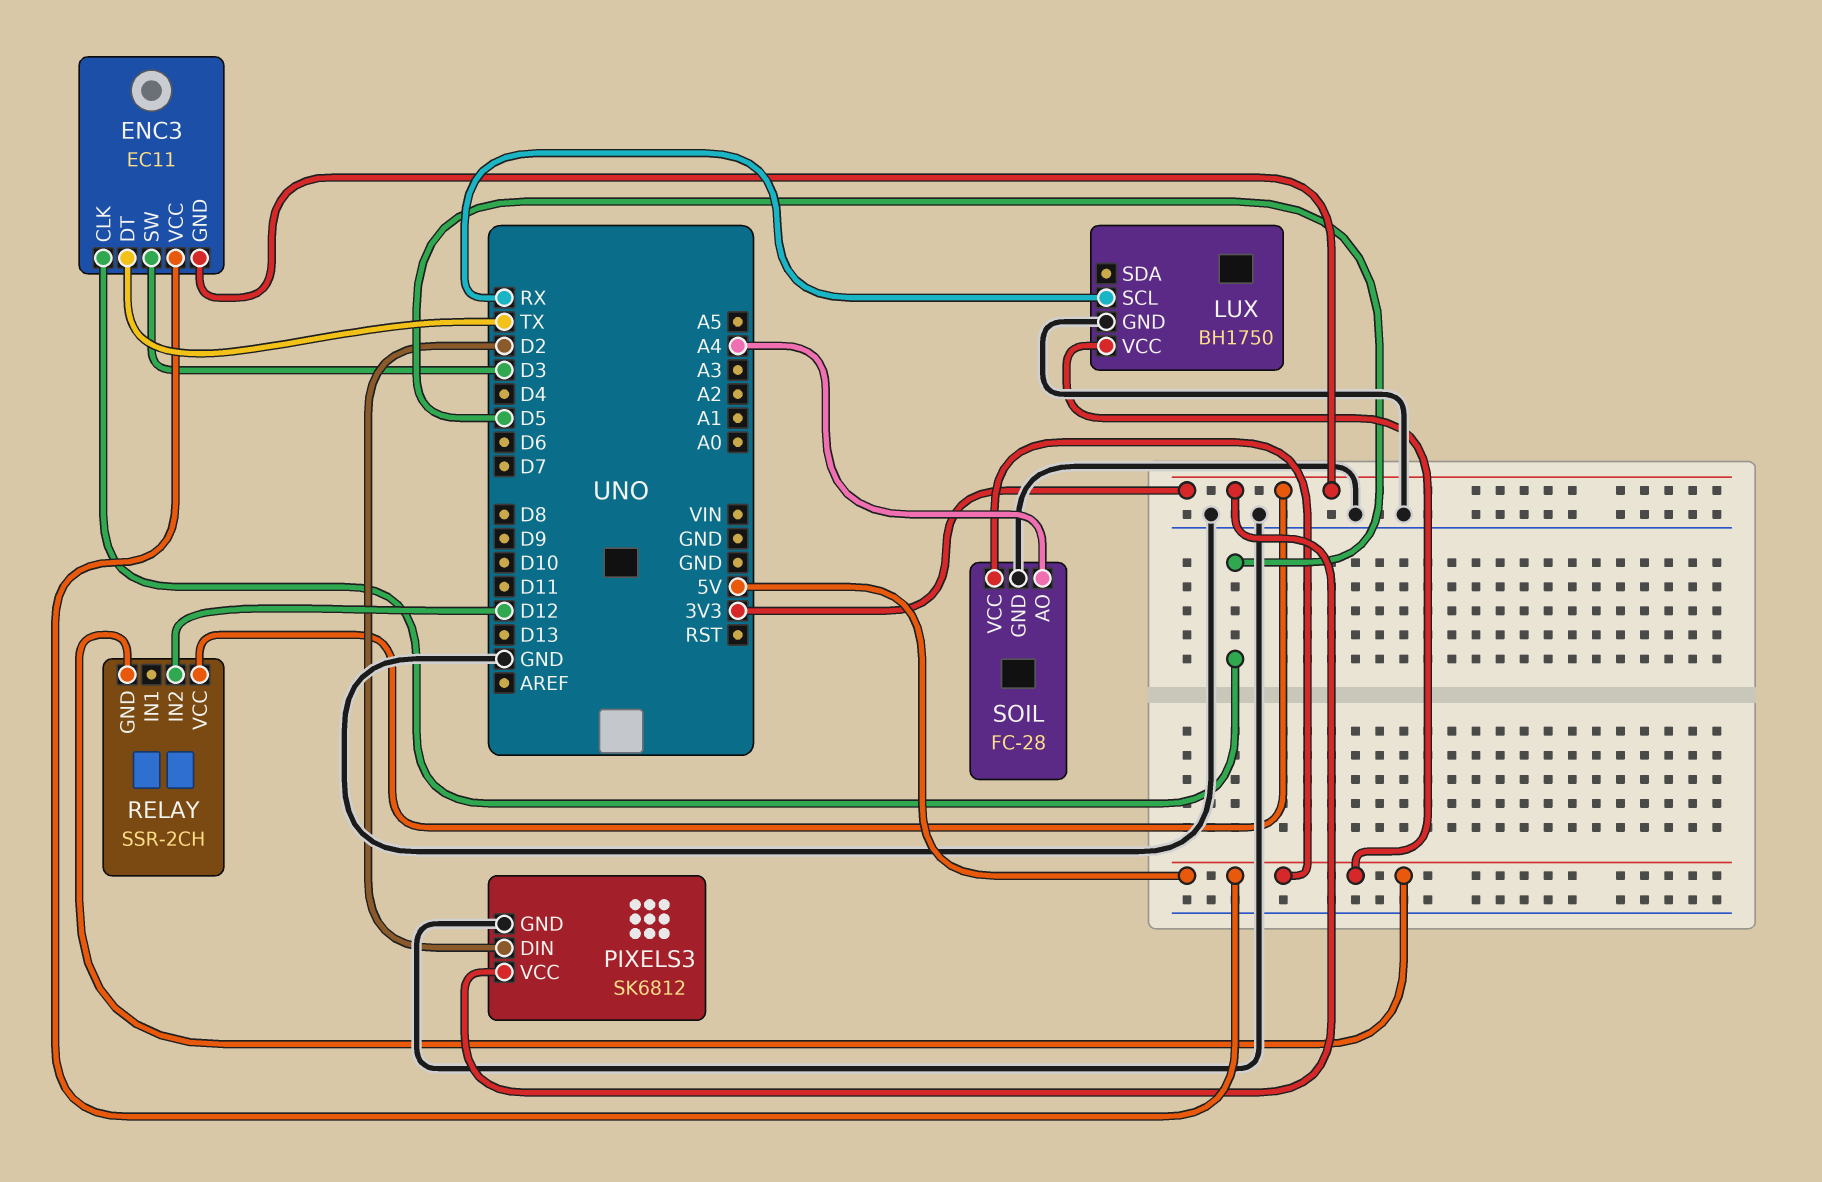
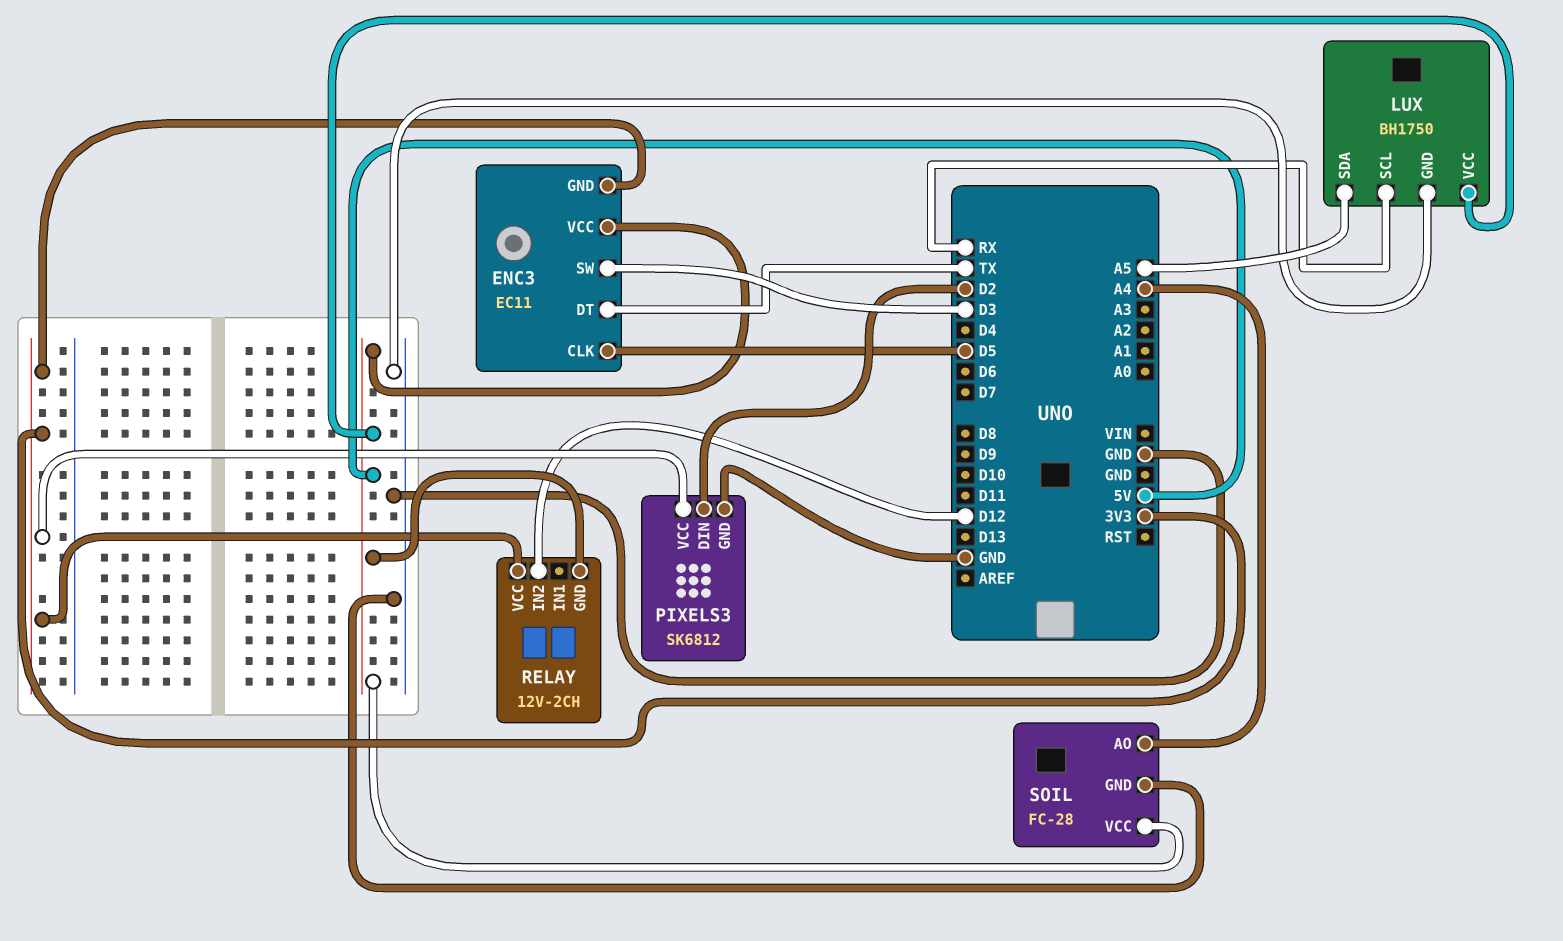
LUX pin SDA: none -> A5
RELAY: SSR-2CH -> 12V-2CH

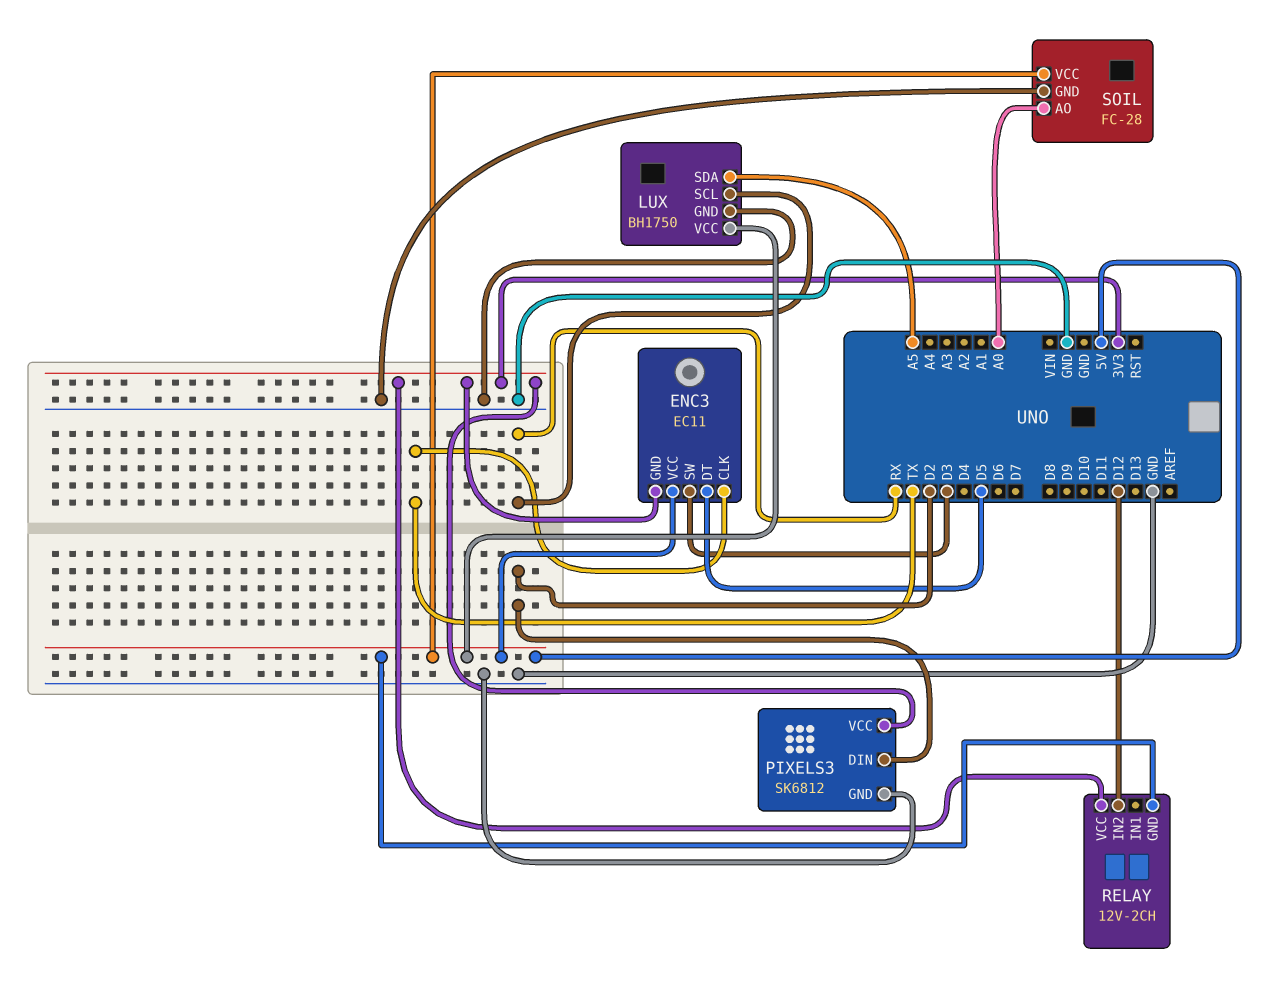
ENC3 pin CLK: D5 -> TX
ENC3 pin DT: TX -> D5
SOIL pin AO: A4 -> A0

